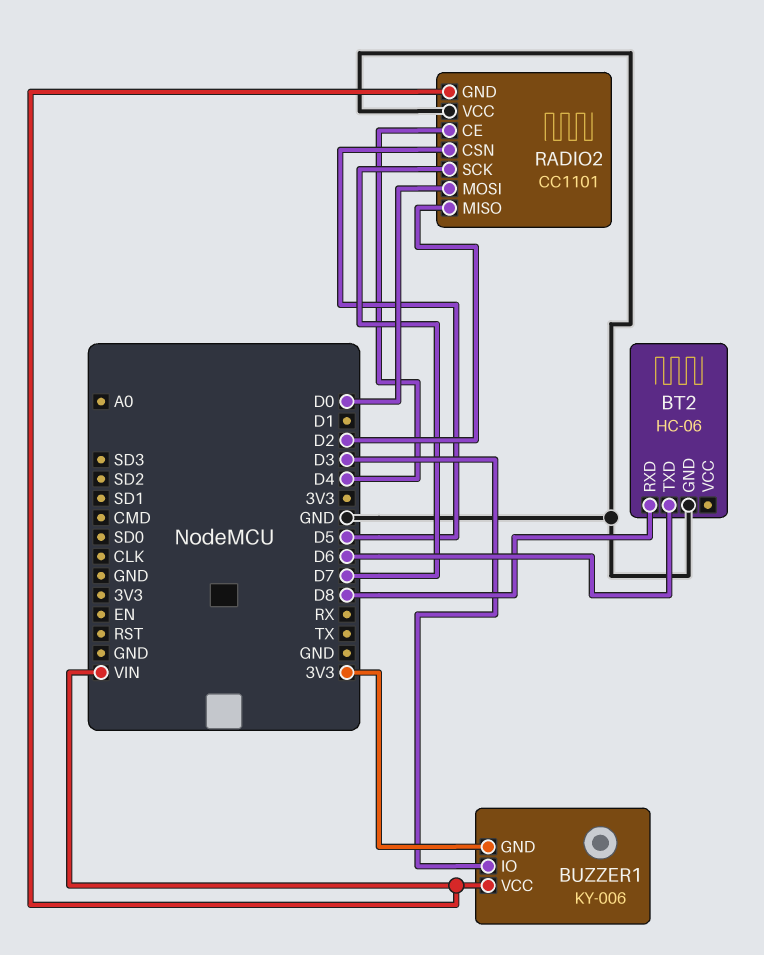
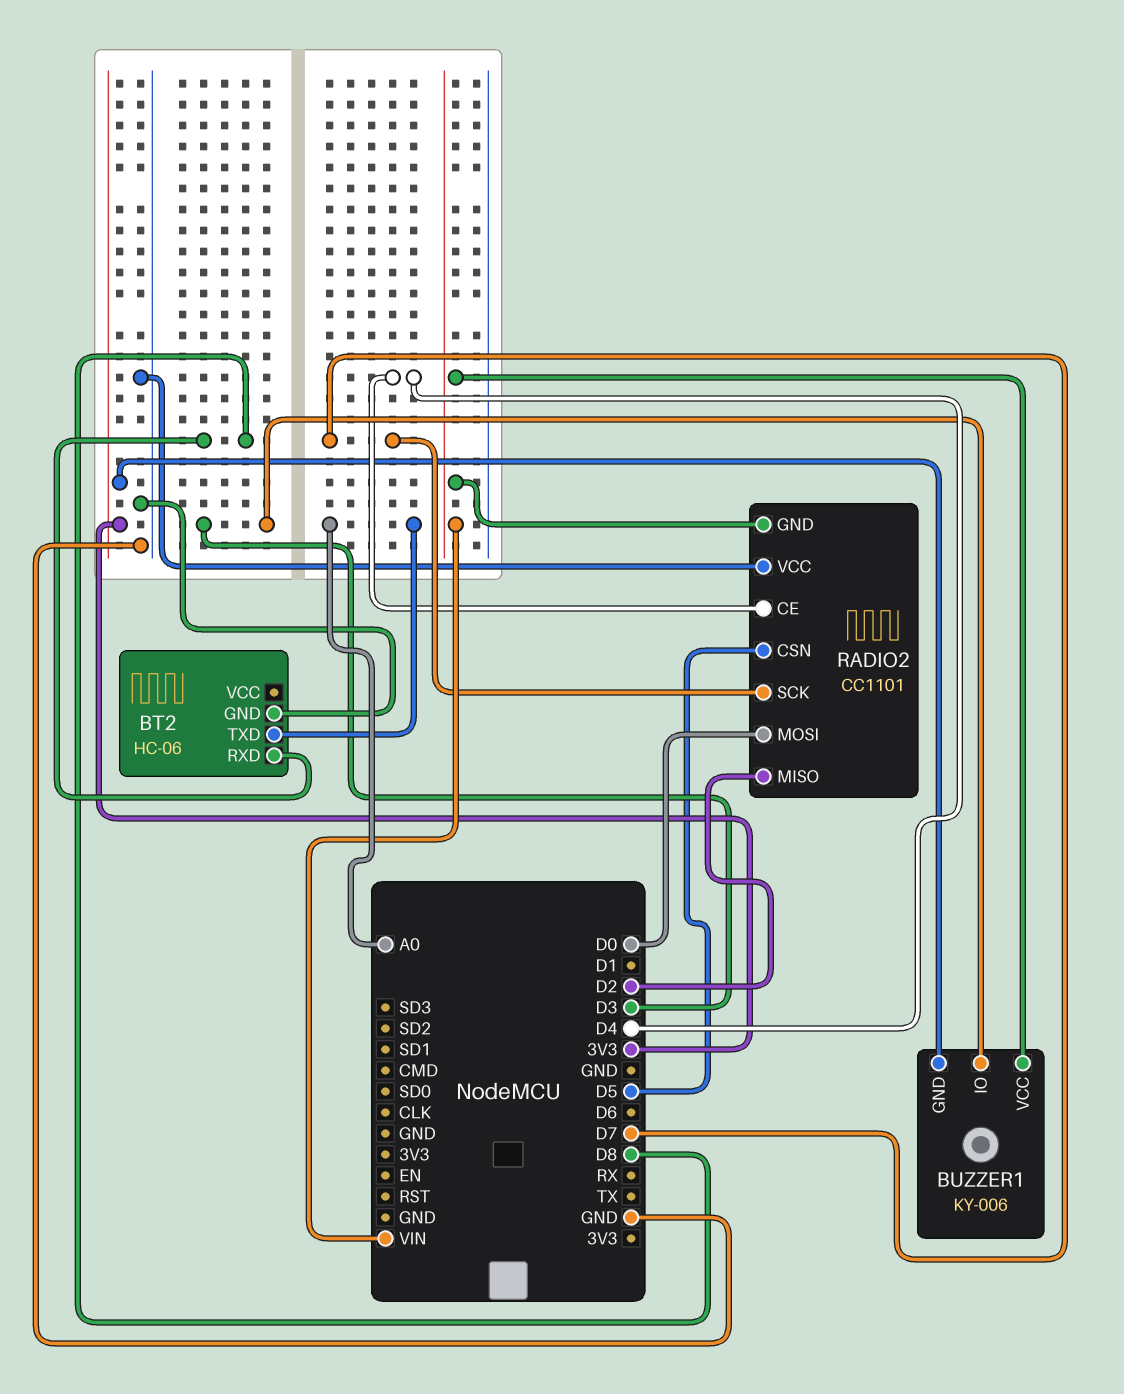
BT2 pin TXD: D6 -> A0

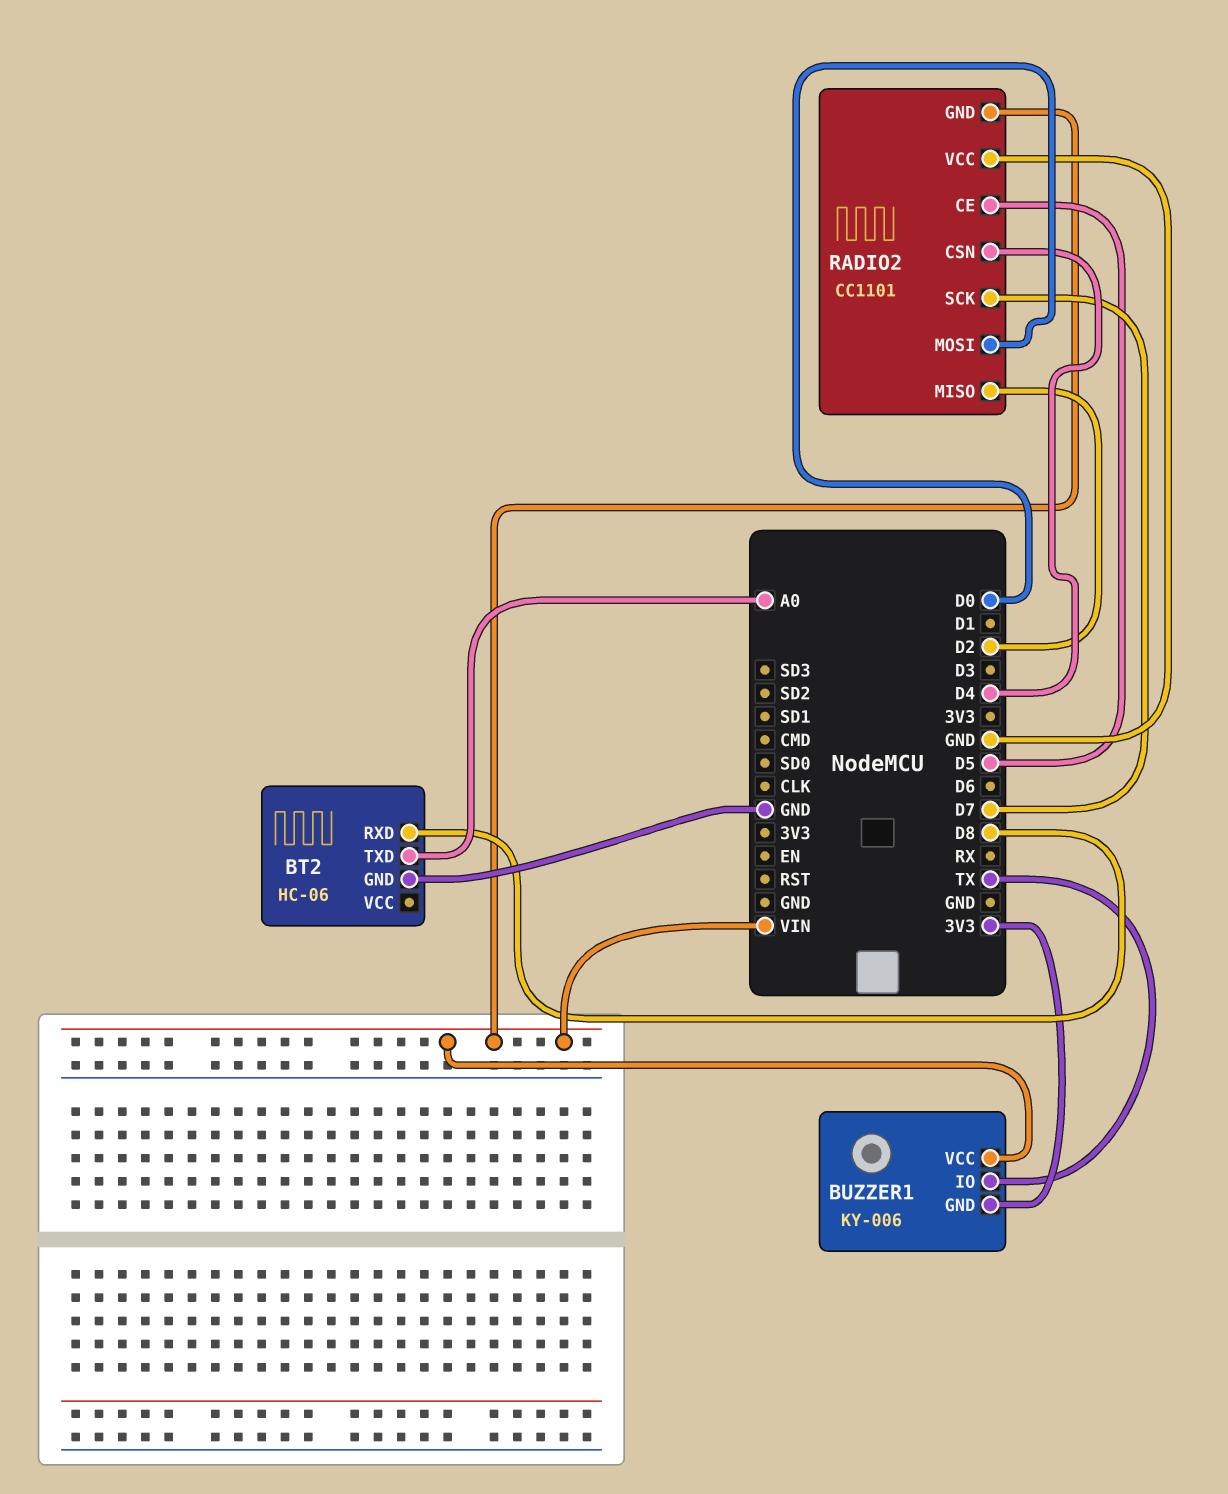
BUZZER1 pin IO: D3 -> TX
RADIO2 pin CE: D4 -> D5
RADIO2 pin CSN: D5 -> D4

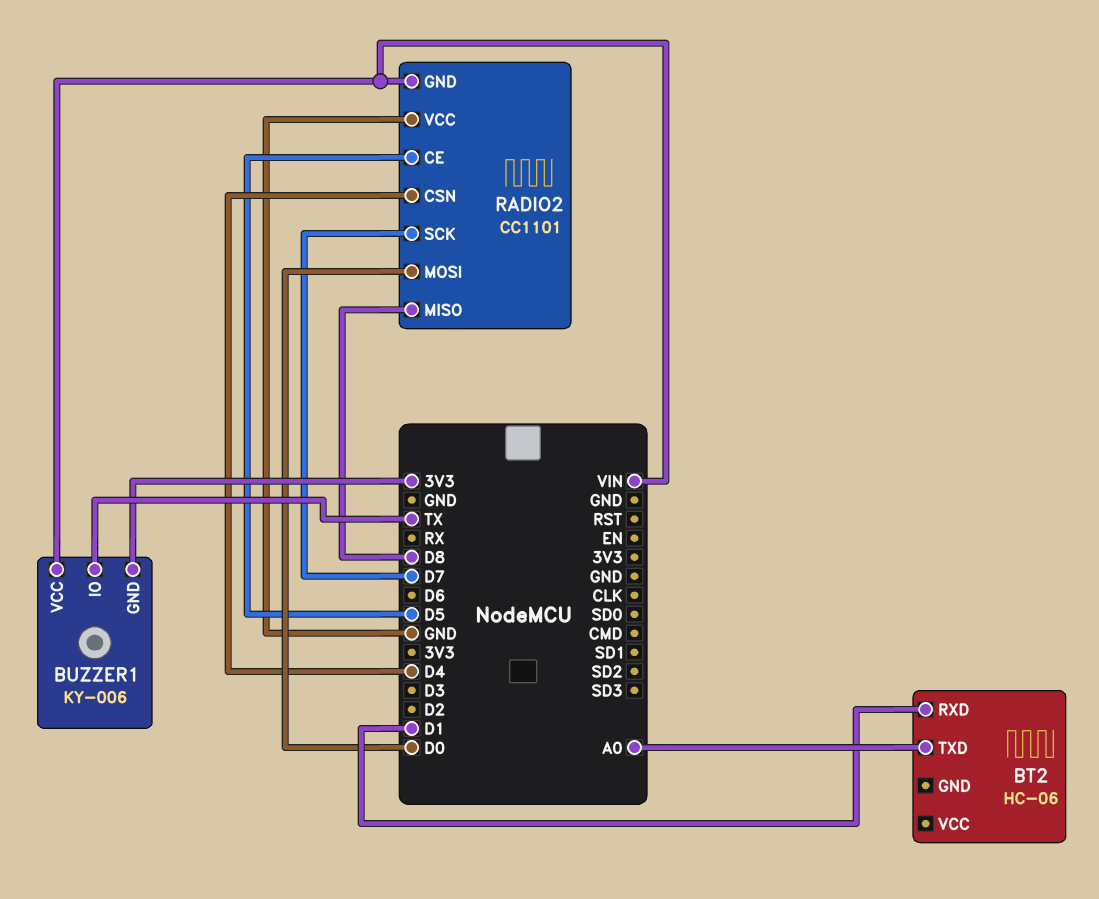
BT2 pin GND: GND -> none
BT2 pin RXD: D8 -> D1
RADIO2 pin MISO: D2 -> D8

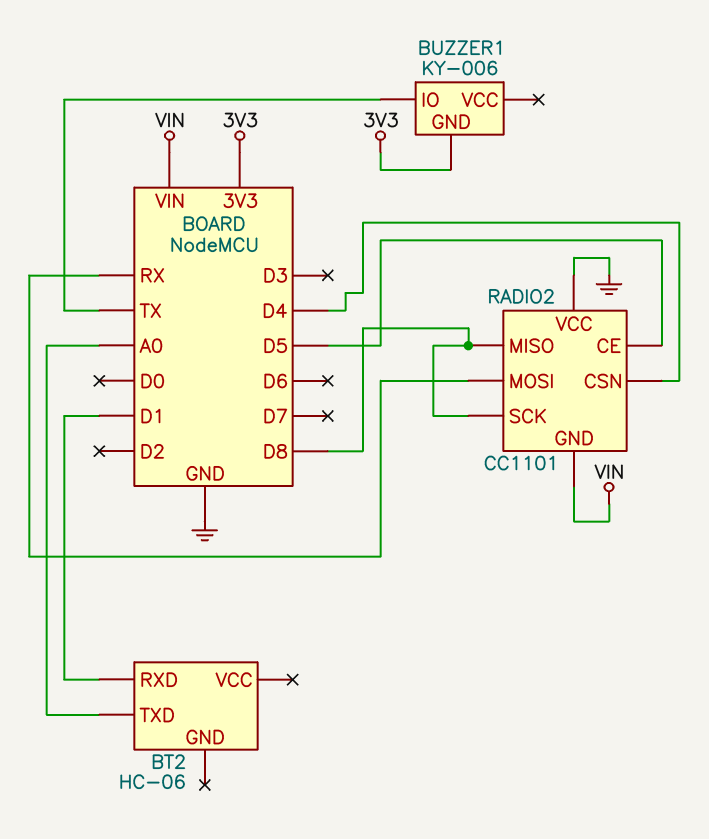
BUZZER1 pin VCC: VIN -> none
RADIO2 pin MOSI: D0 -> RX
RADIO2 pin SCK: D7 -> D8

